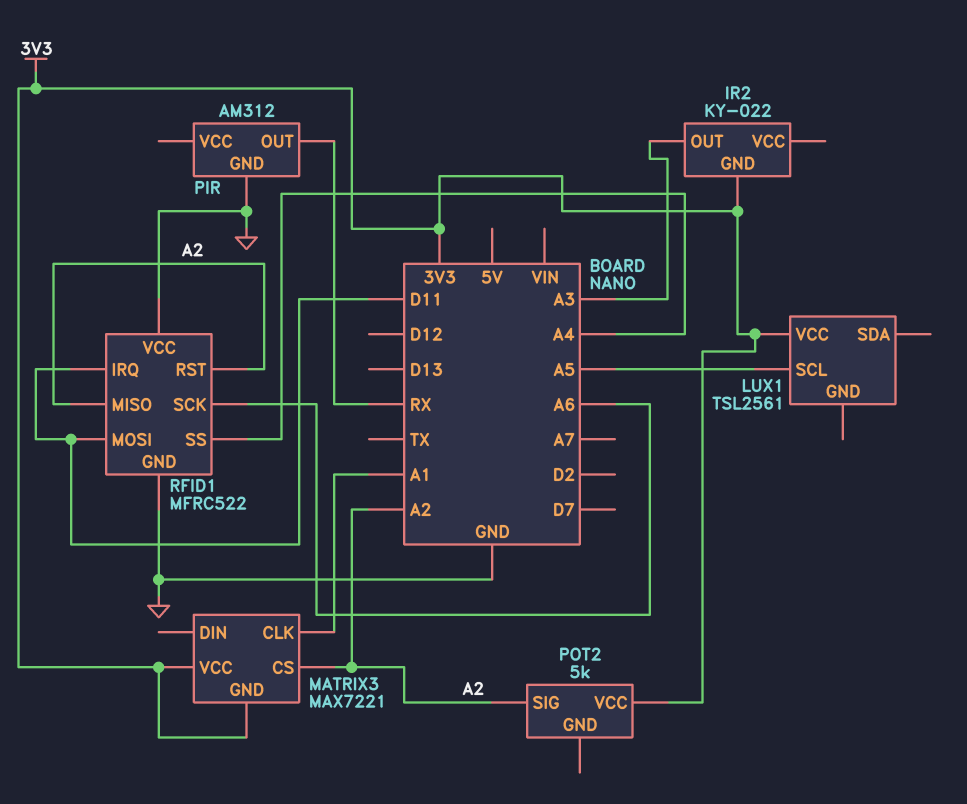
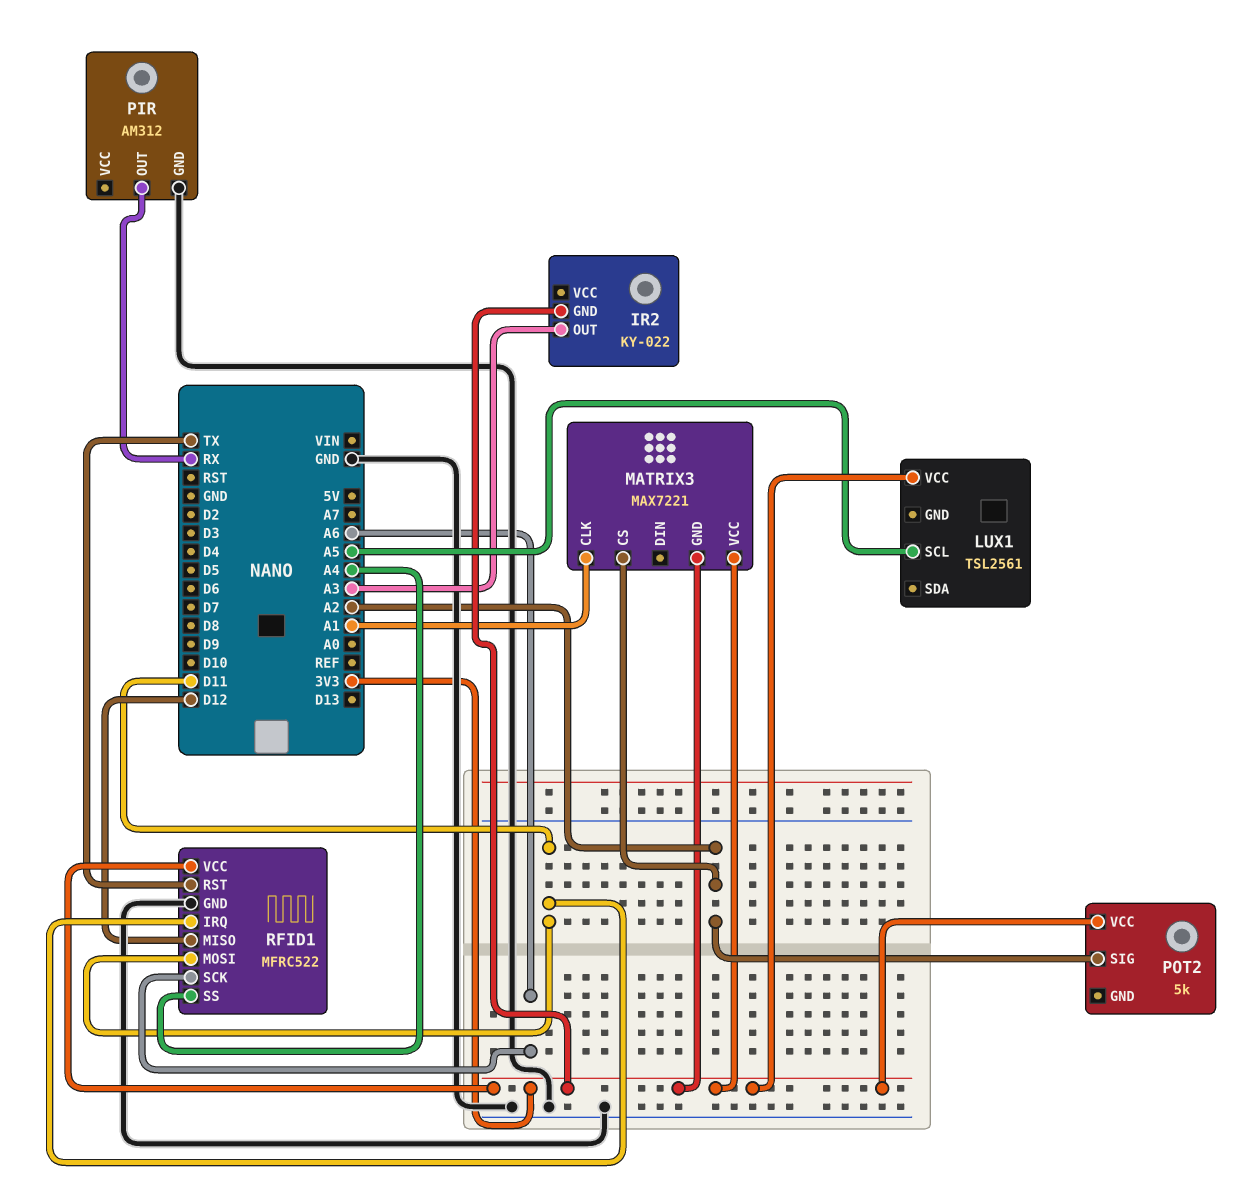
RFID1 pin MISO: A2 -> D12
RFID1 pin RST: A2 -> TX
RFID1 pin VCC: GND -> 3V3

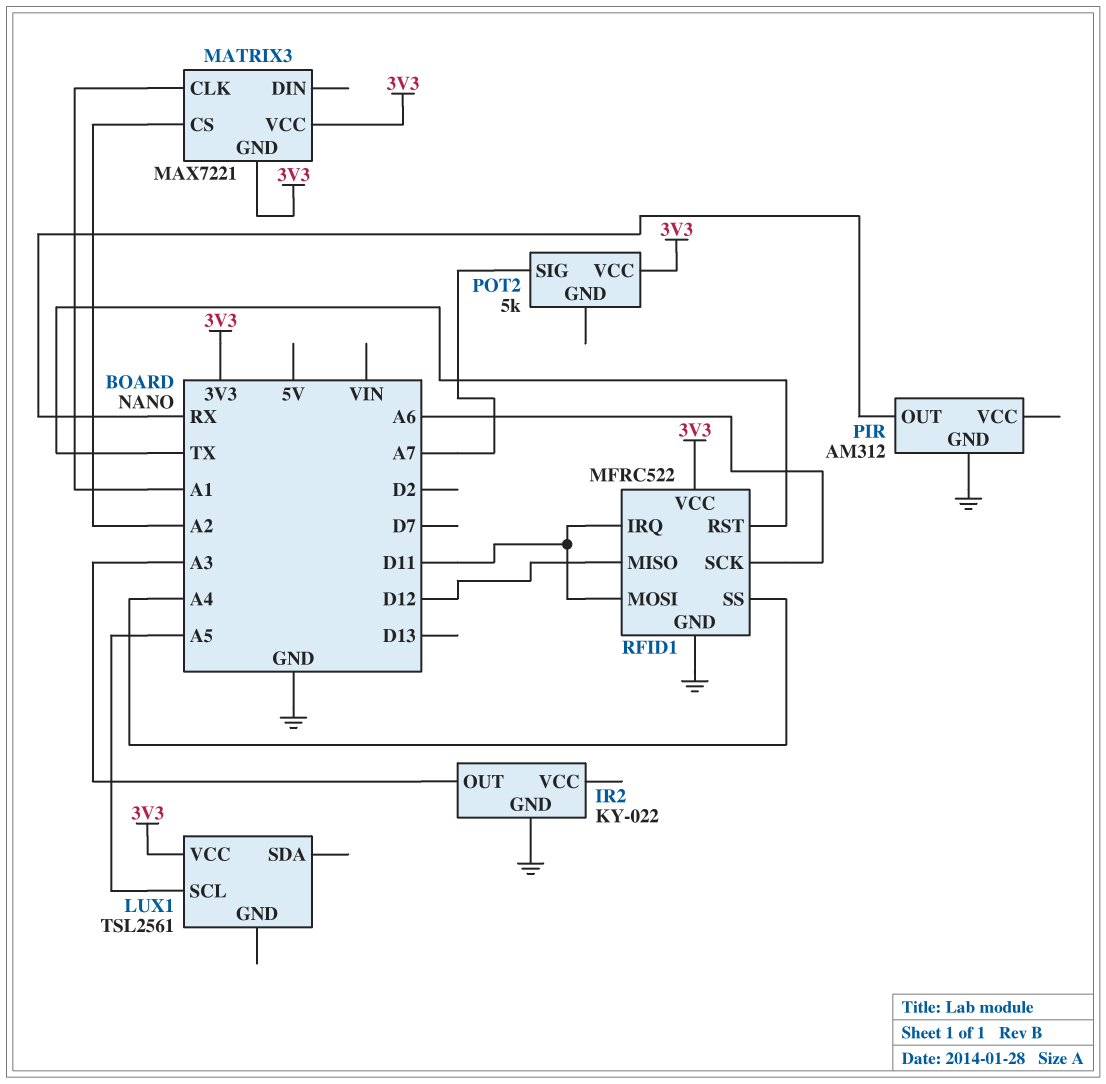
IR2 pin GND: 3V3 -> GND
POT2 pin SIG: A2 -> A7

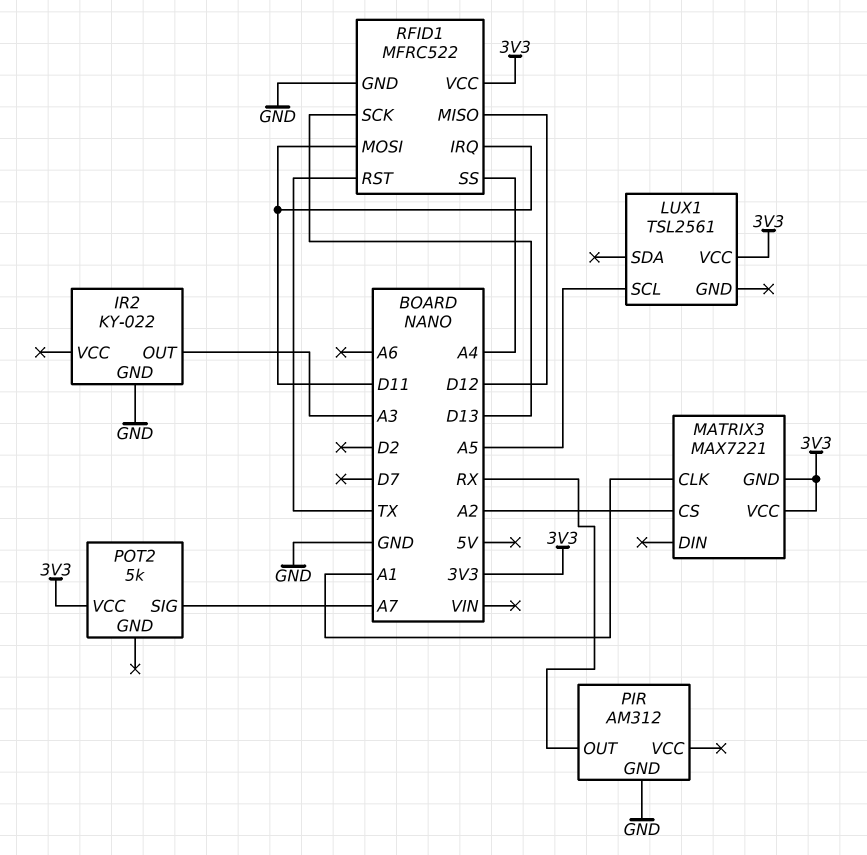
RFID1 pin SCK: A6 -> D13

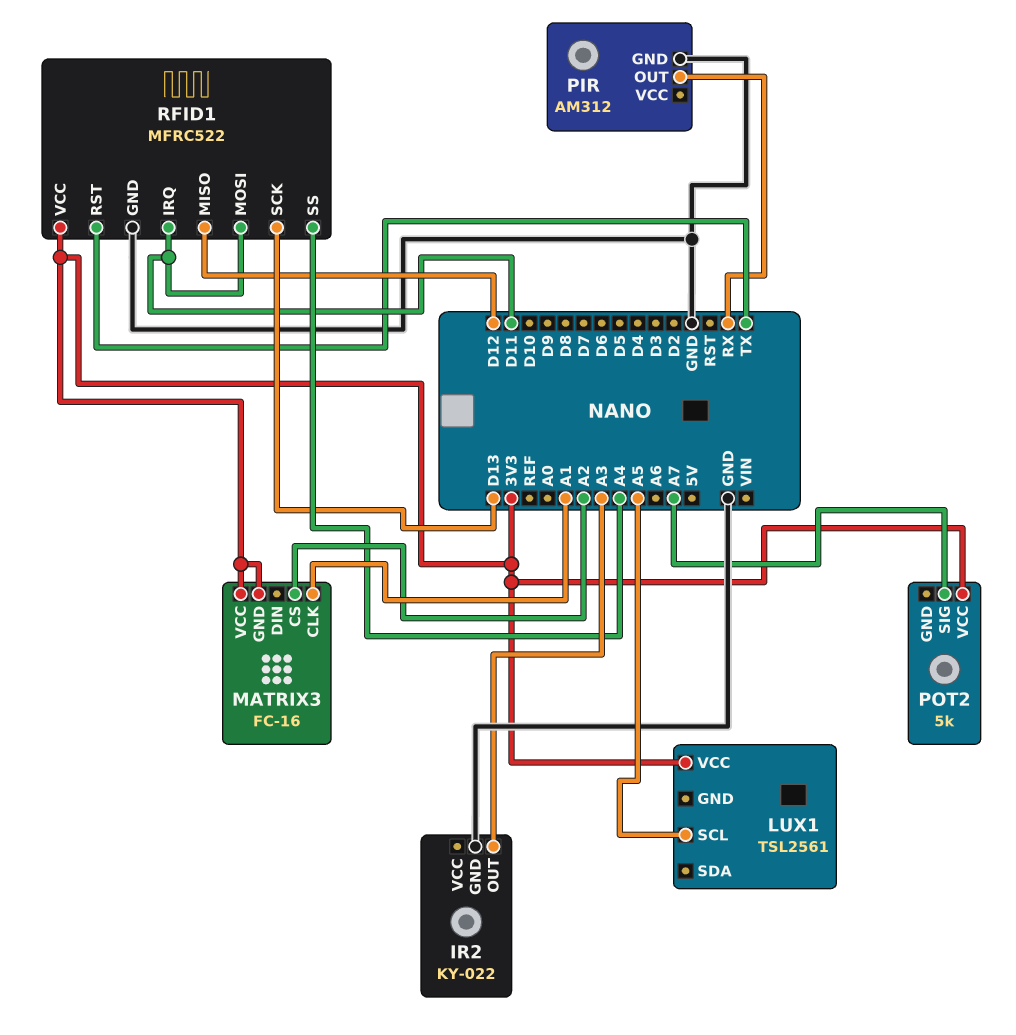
MATRIX3: MAX7221 -> FC-16

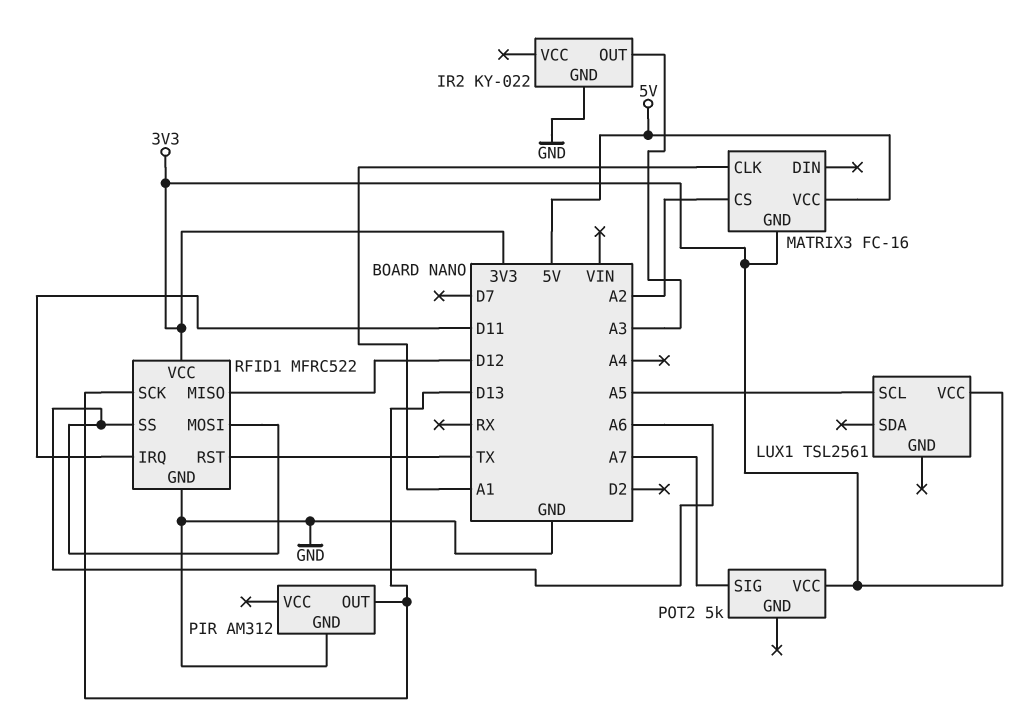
MATRIX3 pin VCC: 3V3 -> 5V
PIR pin OUT: RX -> D13
RFID1 pin MOSI: D11 -> A6
RFID1 pin SS: A4 -> A6

